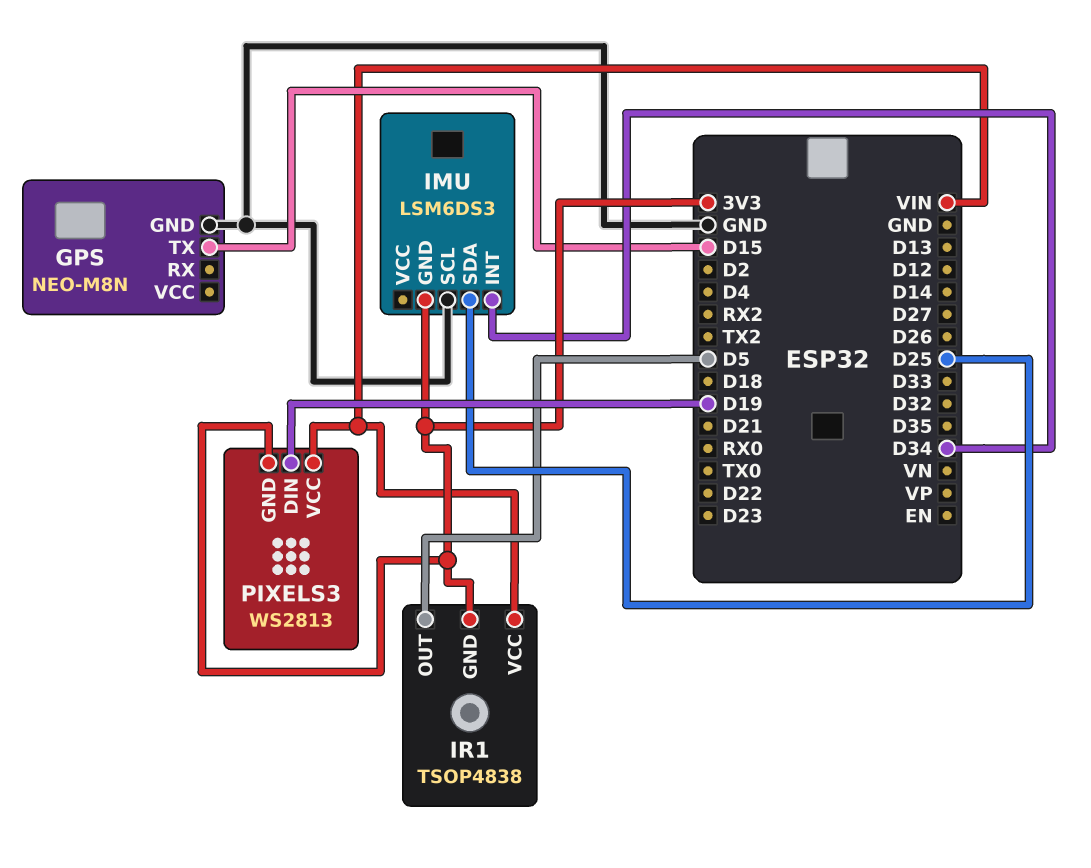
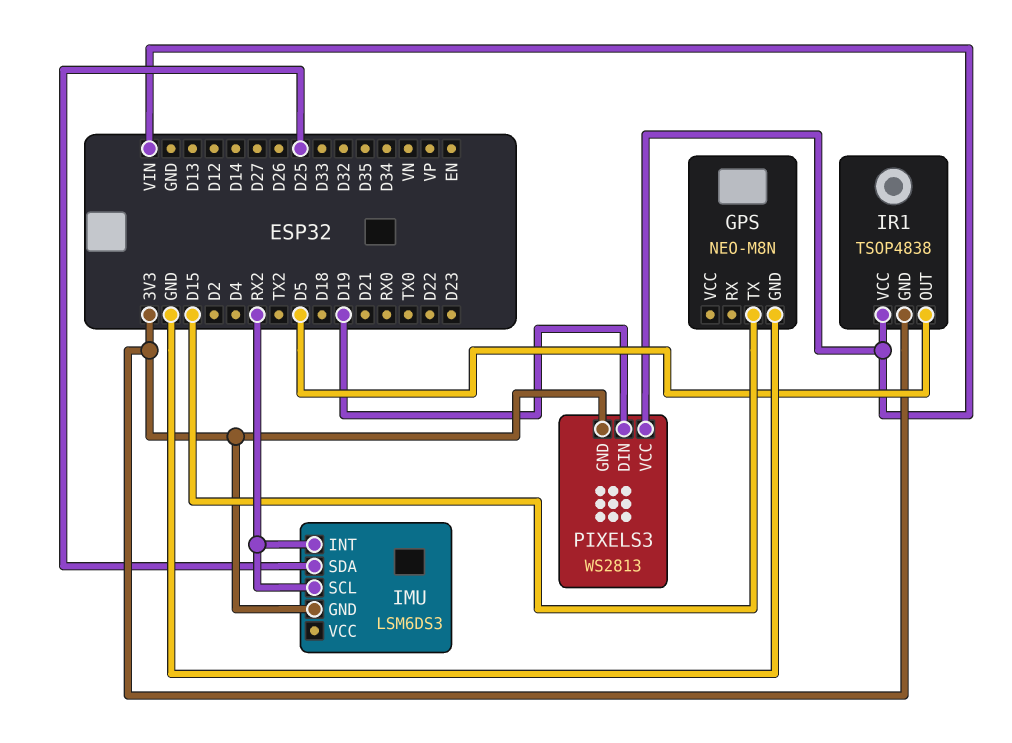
IMU pin INT: D34 -> RX2
IMU pin SCL: GND -> RX2

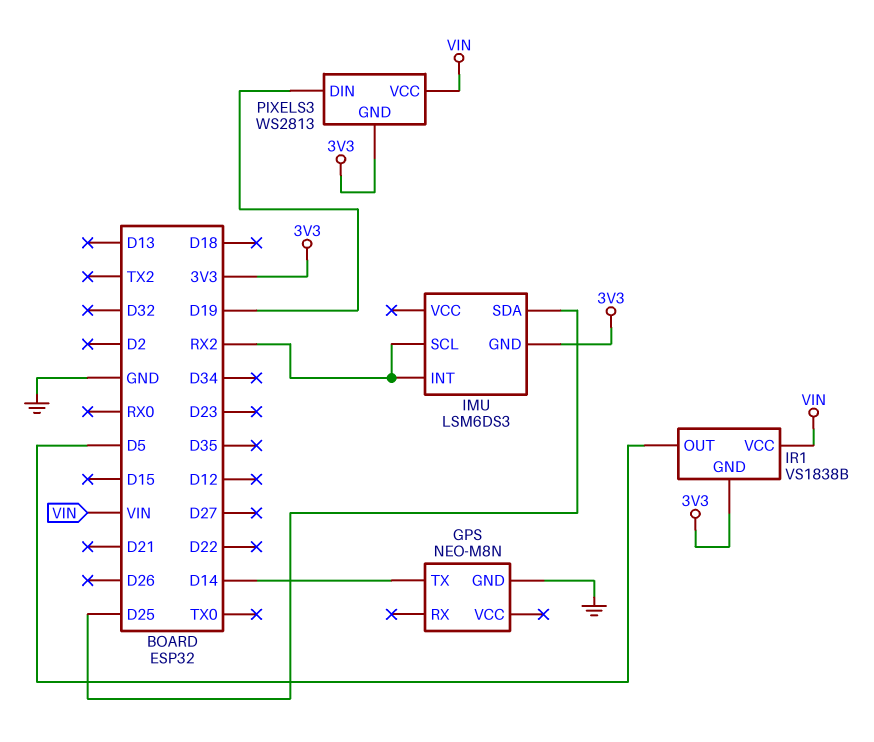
GPS pin TX: D15 -> D14
IR1: TSOP4838 -> VS1838B

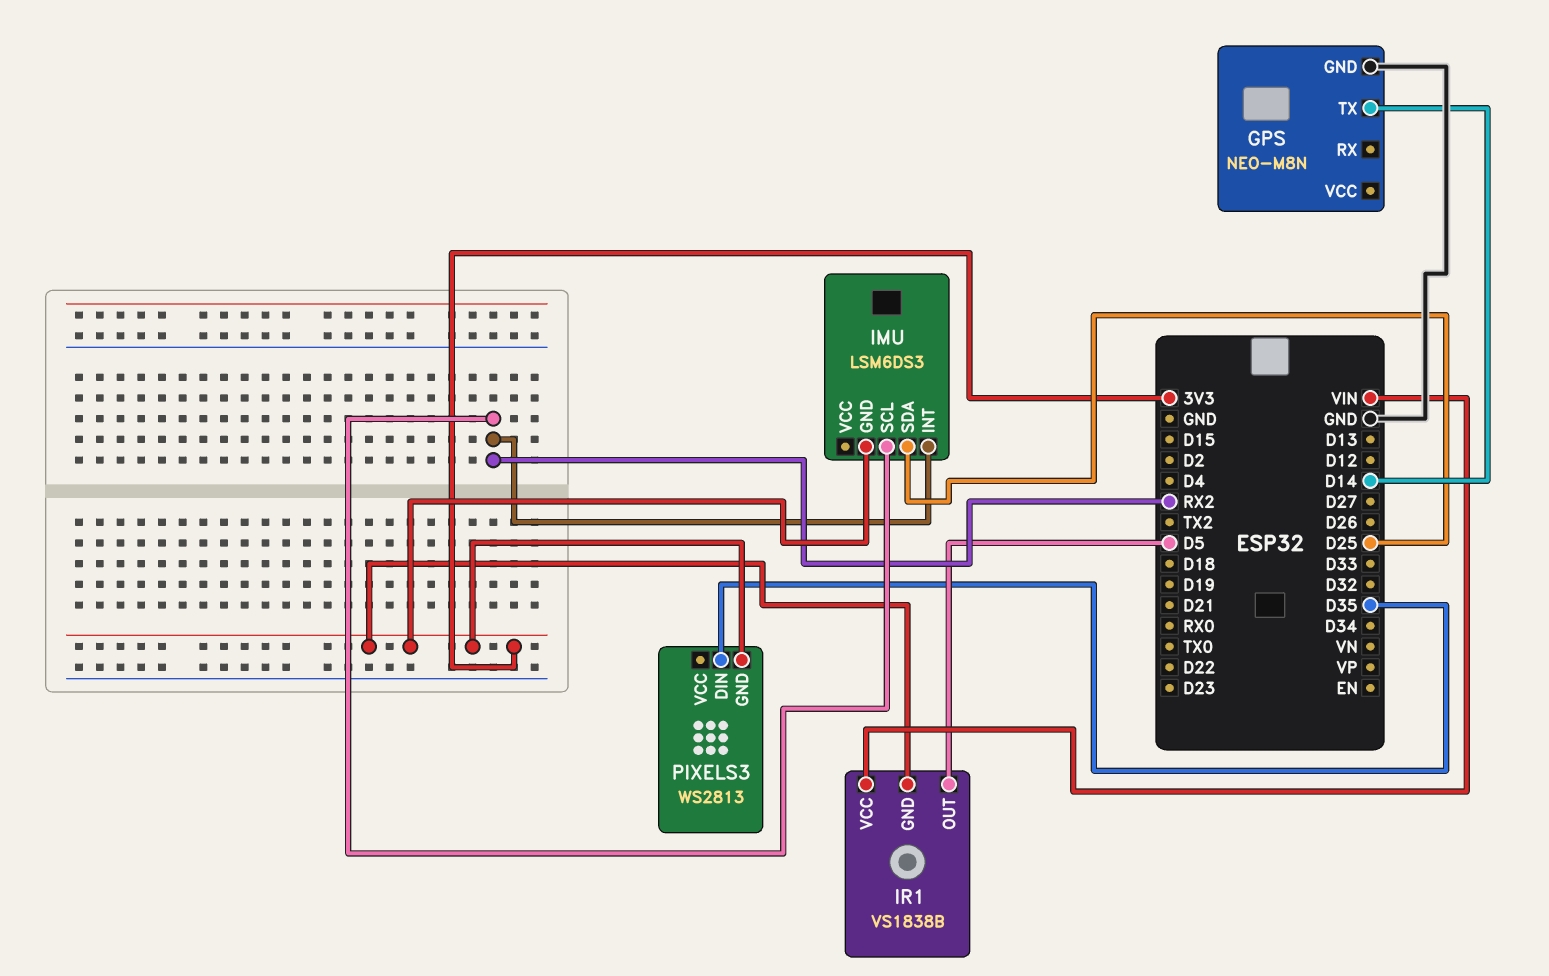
PIXELS3 pin DIN: D19 -> D35
PIXELS3 pin VCC: VIN -> none

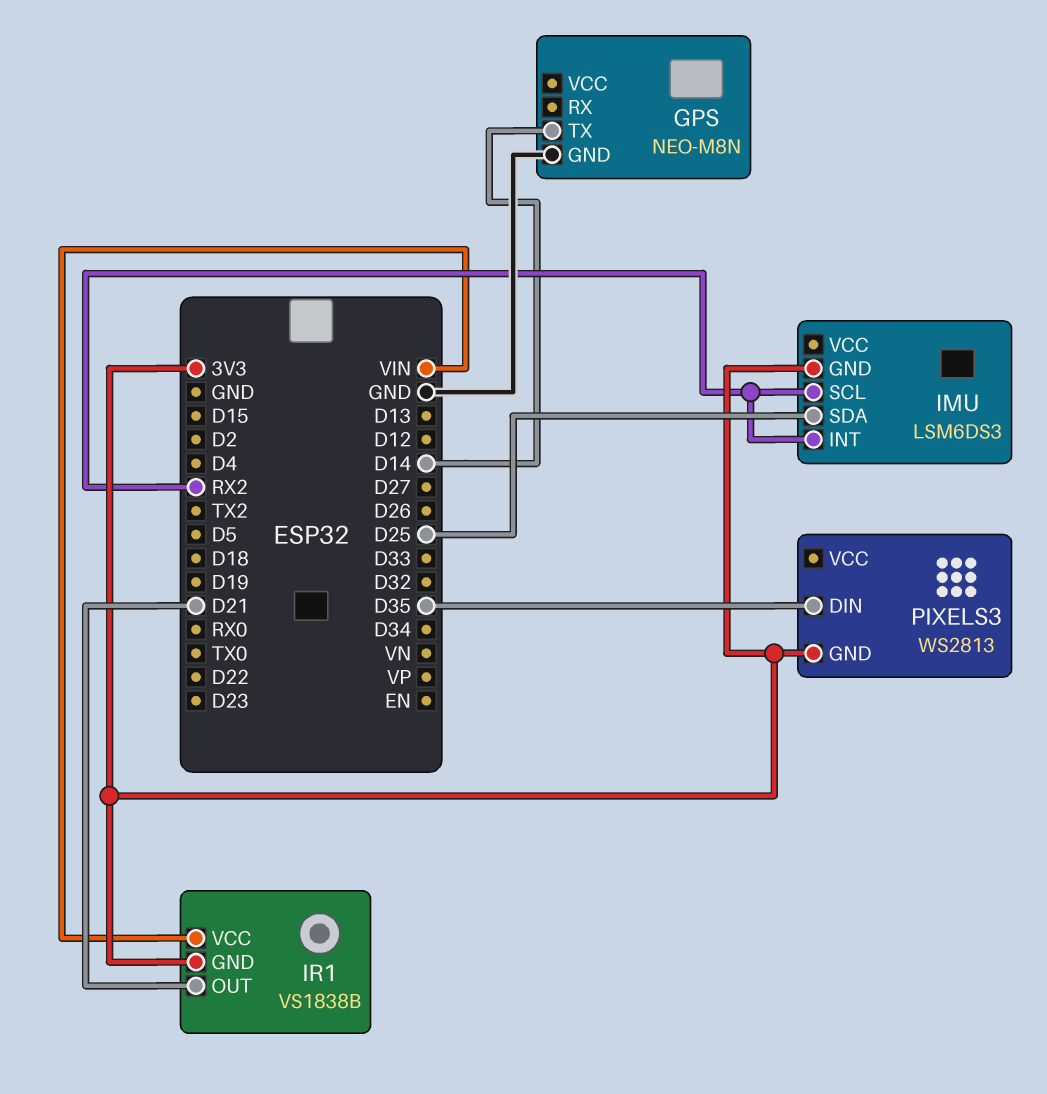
IR1 pin OUT: D5 -> D21

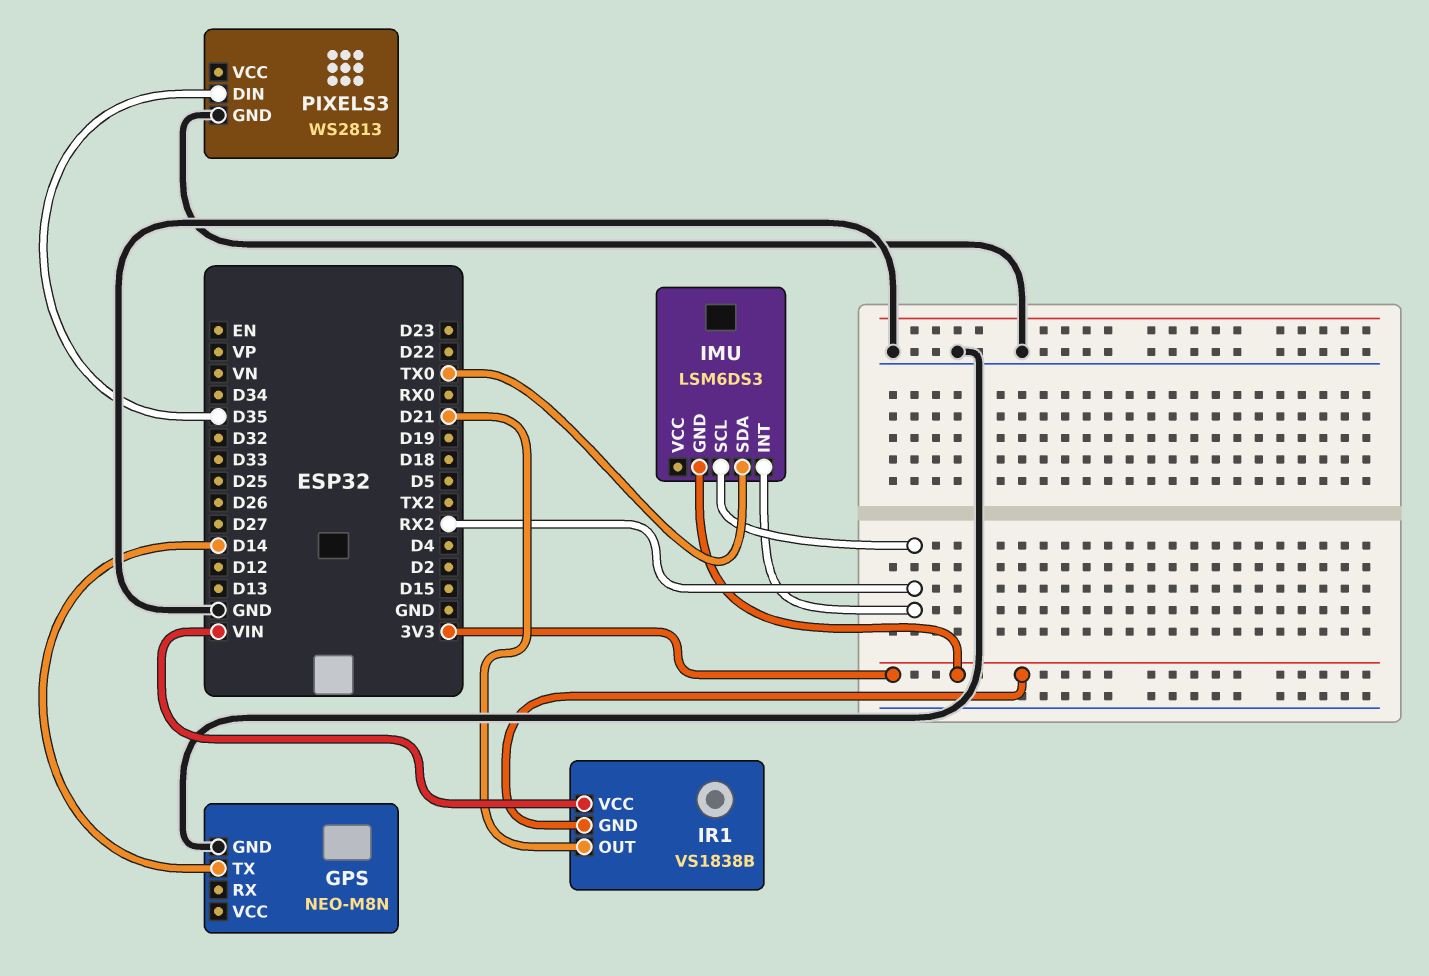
IMU pin SDA: D25 -> TX0
PIXELS3 pin GND: 3V3 -> GND

